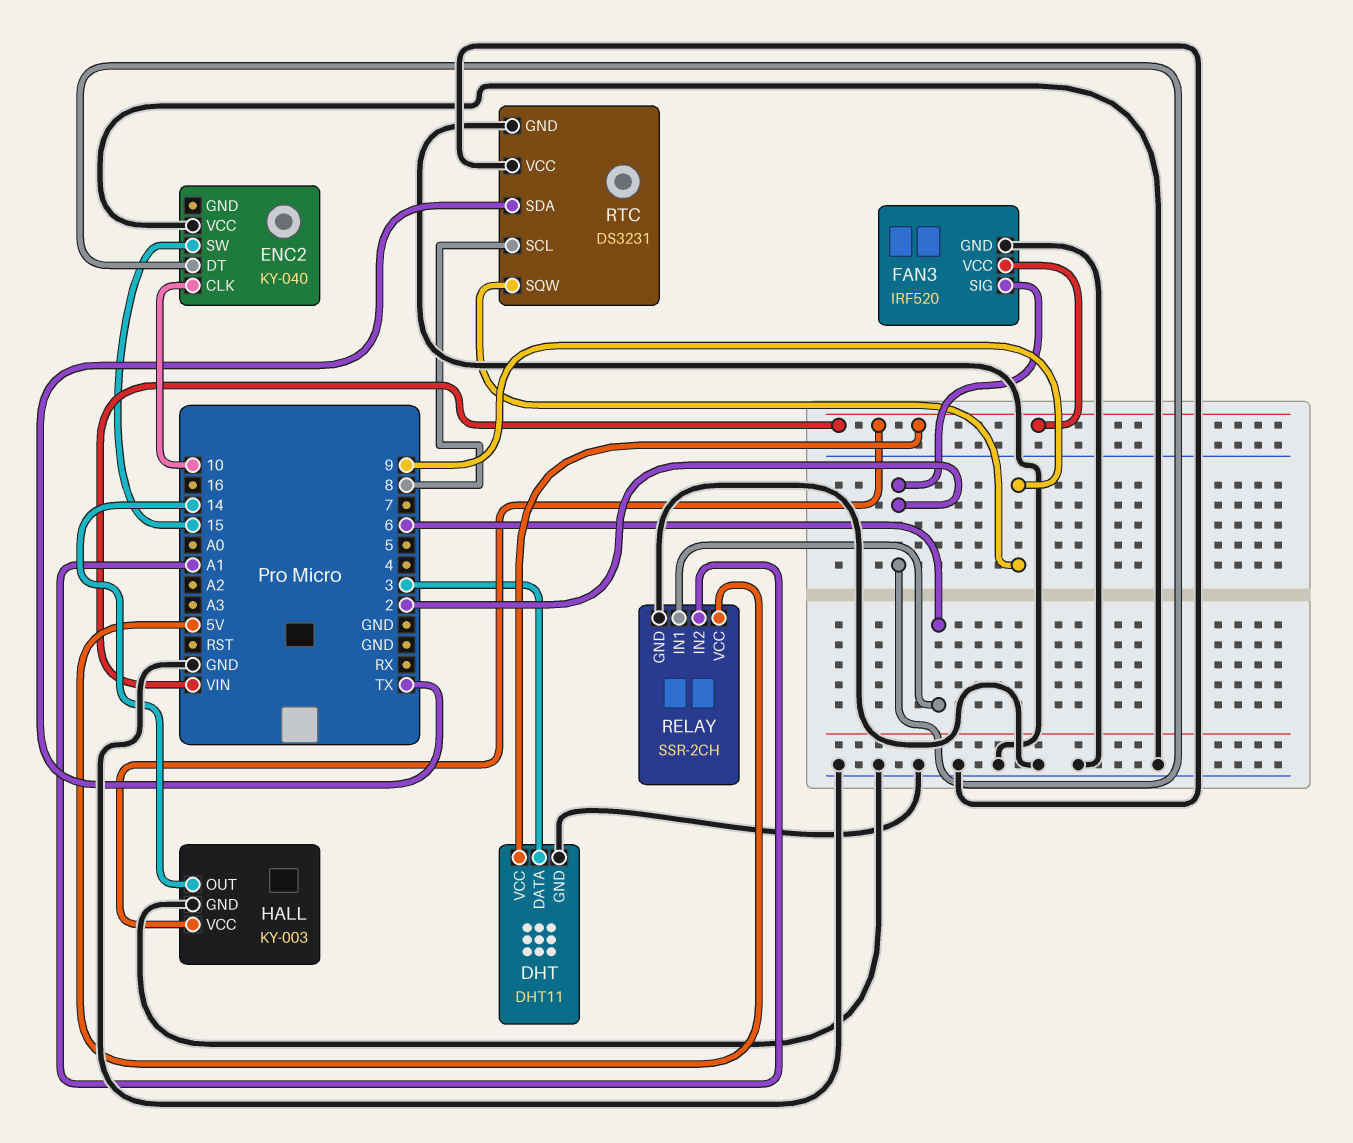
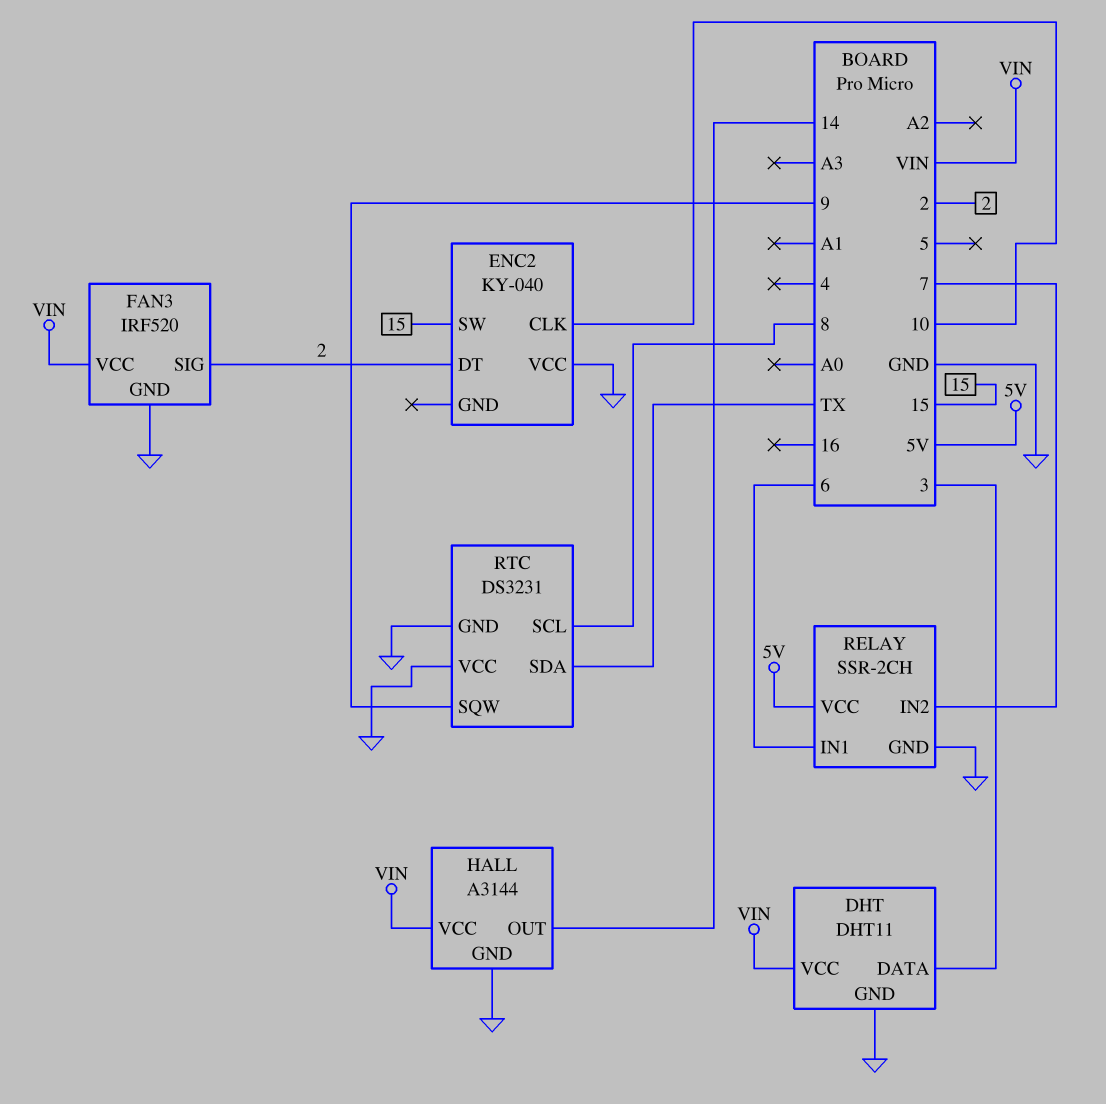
HALL: KY-003 -> A3144
RELAY pin IN2: A1 -> 7

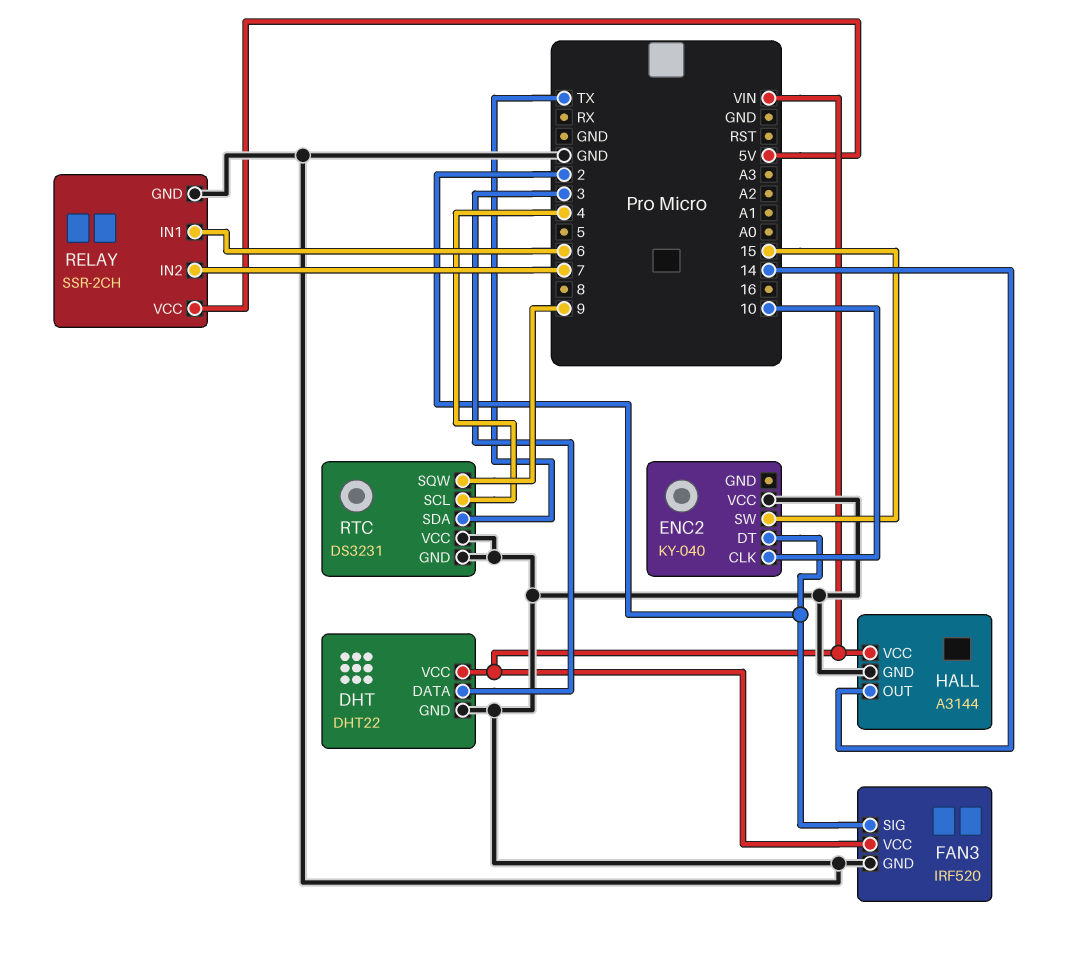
DHT: DHT11 -> DHT22
RTC pin SCL: 8 -> 4

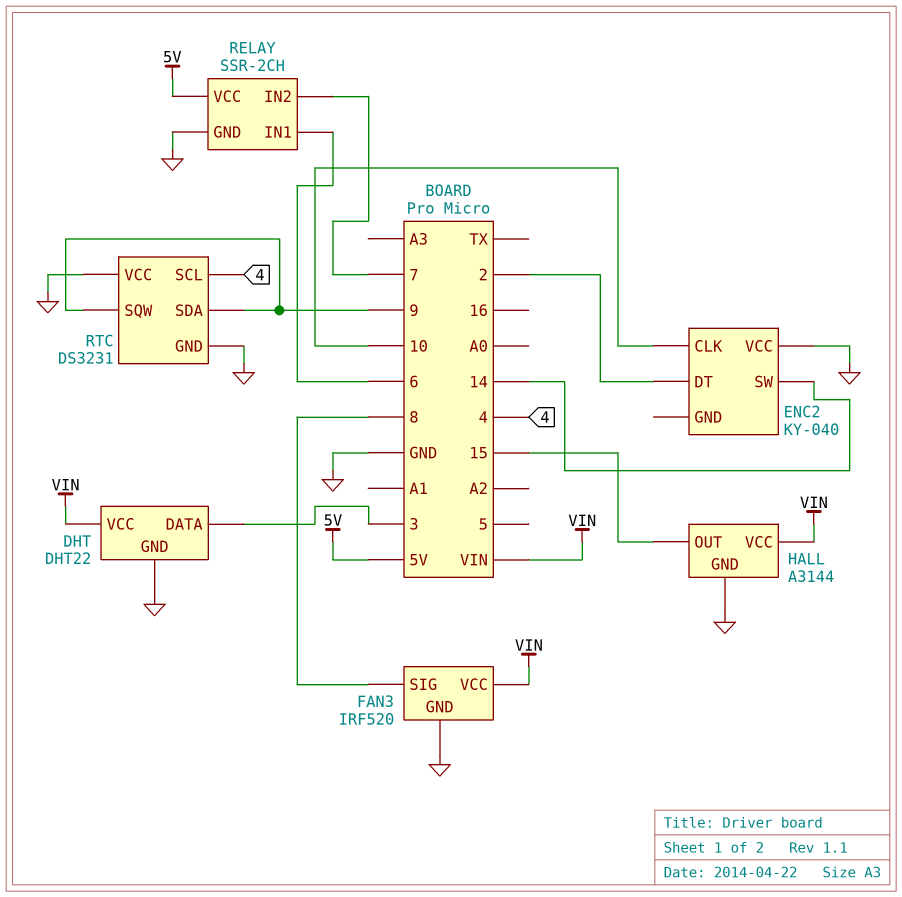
ENC2 pin SW: 15 -> 14
FAN3 pin SIG: 2 -> 8
HALL pin OUT: 14 -> 15
RTC pin SDA: TX -> 9

